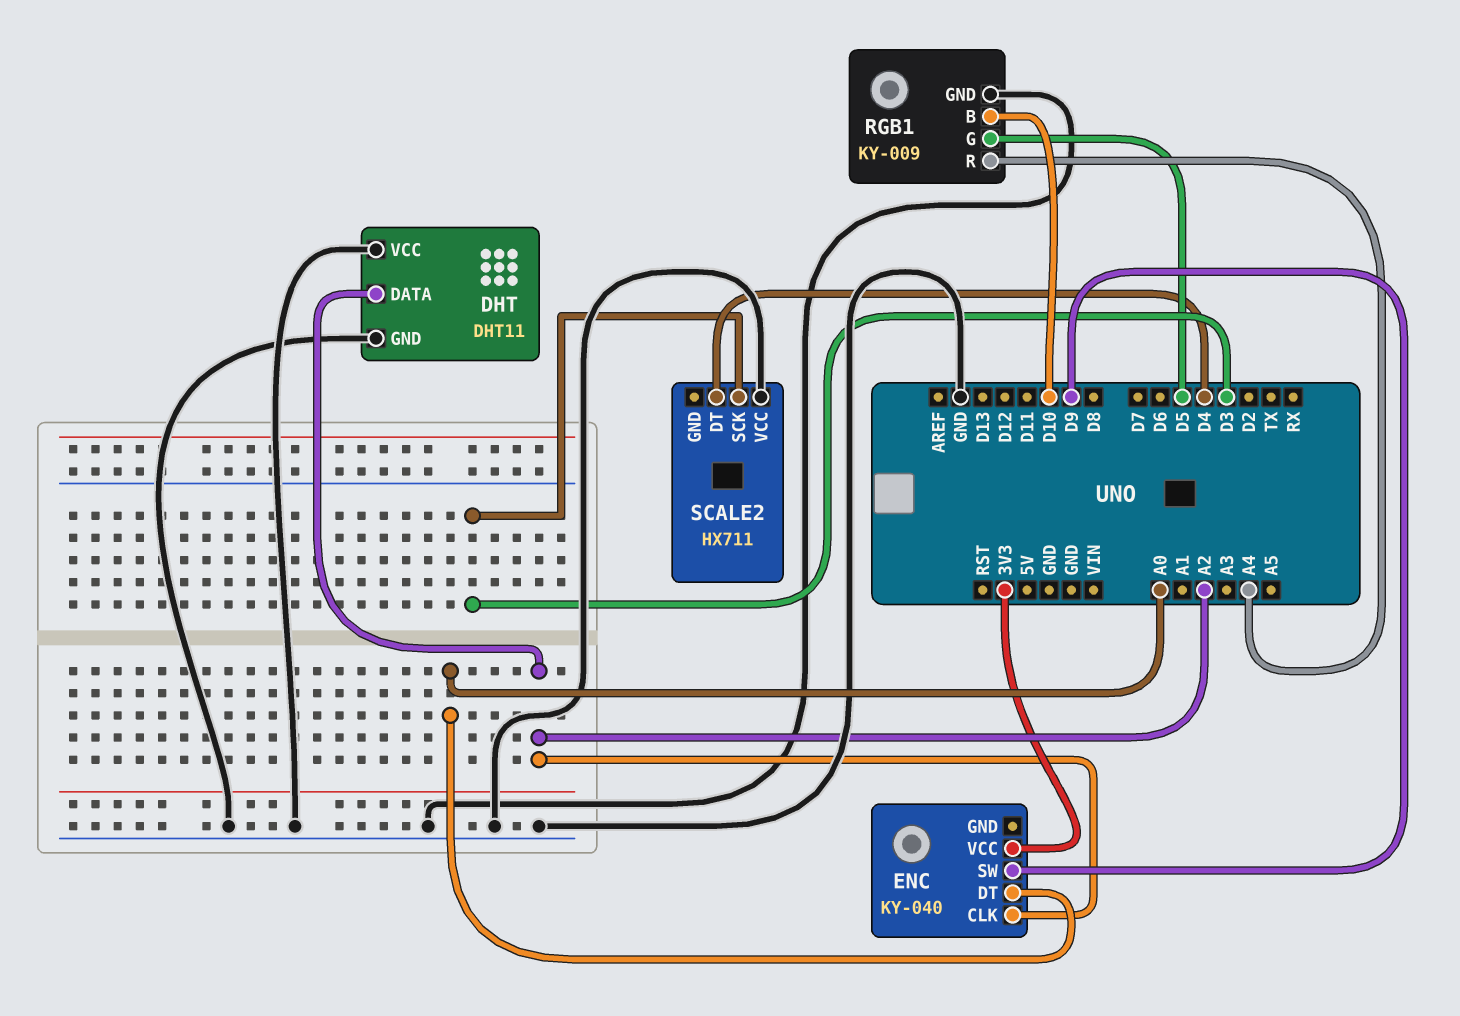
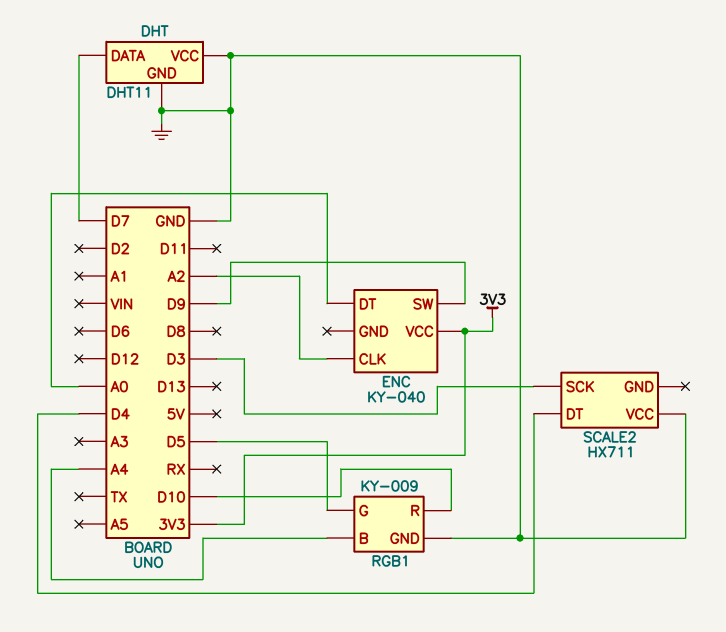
DHT pin DATA: A2 -> D7
RGB1 pin B: D10 -> A4
RGB1 pin R: A4 -> D10

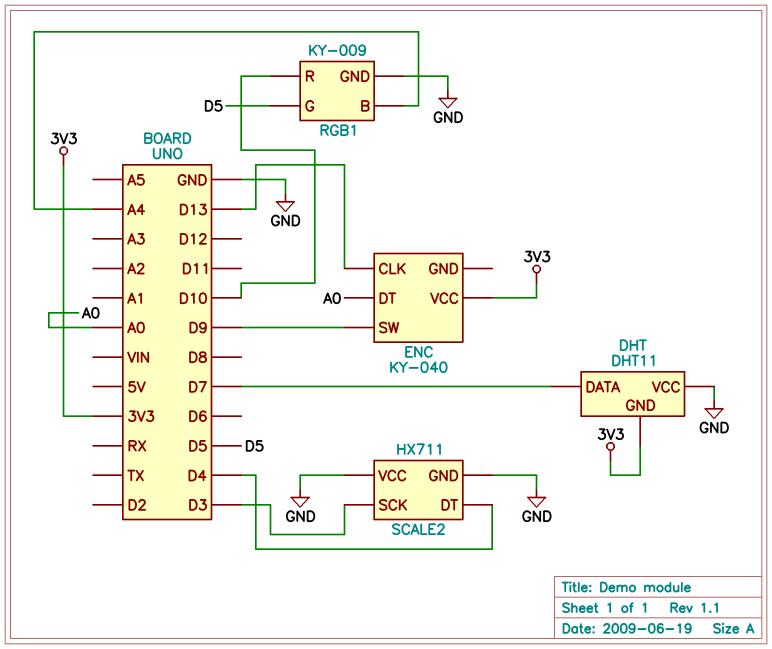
DHT pin GND: GND -> 3V3
ENC pin CLK: A2 -> D13
SCALE2 pin GND: none -> GND

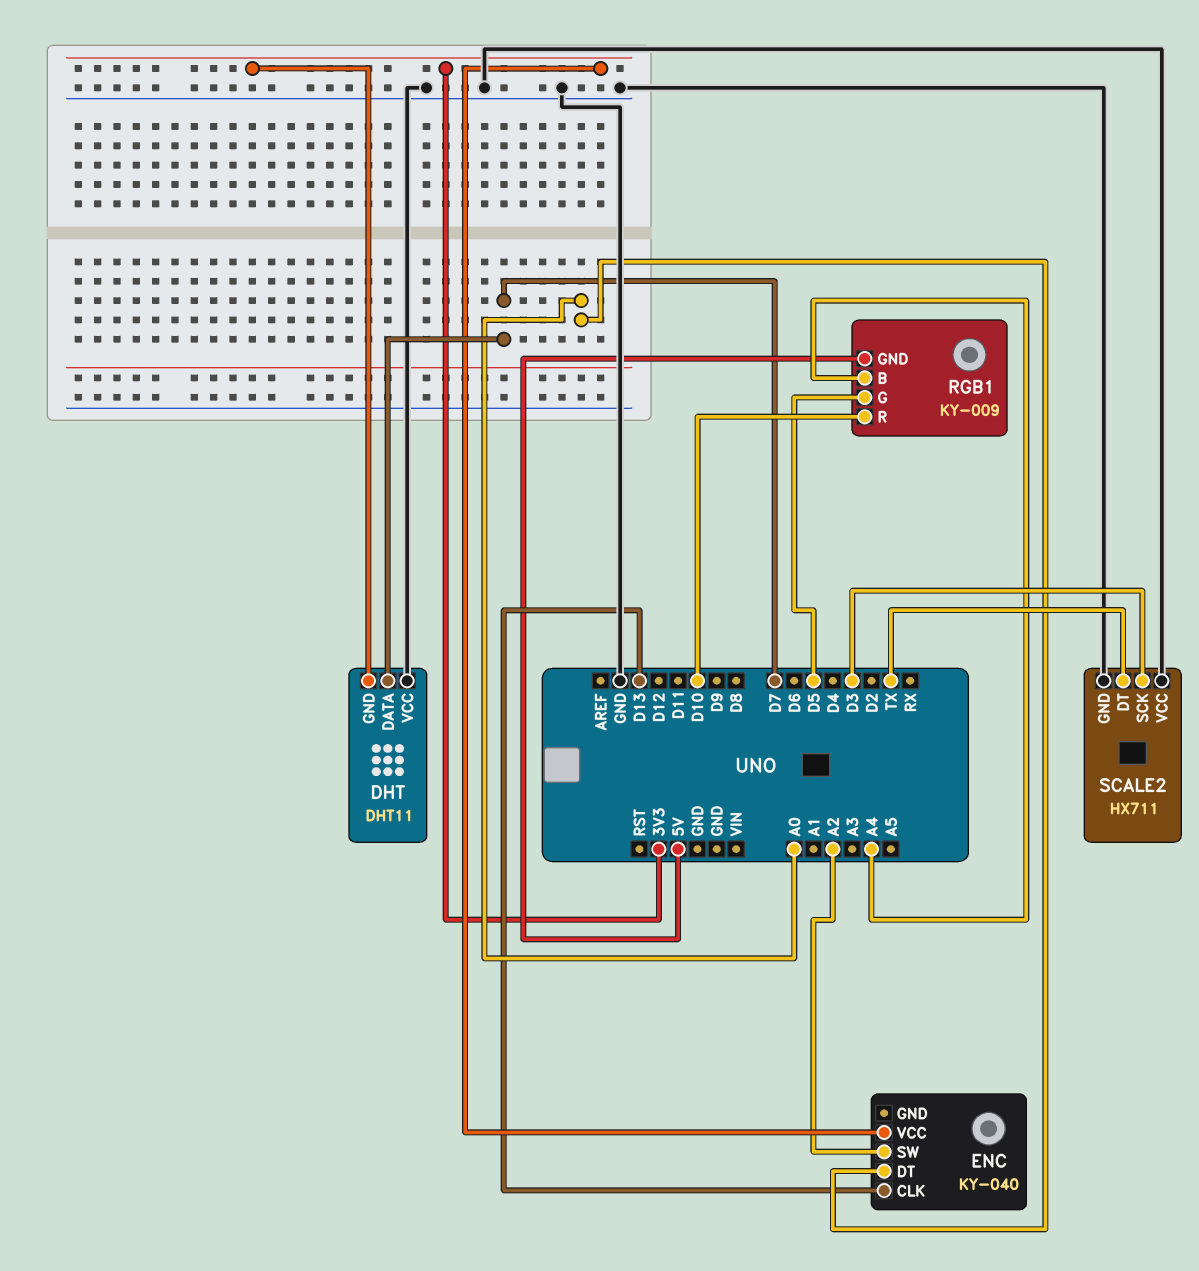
ENC pin SW: D9 -> A2
RGB1 pin GND: GND -> 5V
SCALE2 pin DT: D4 -> TX

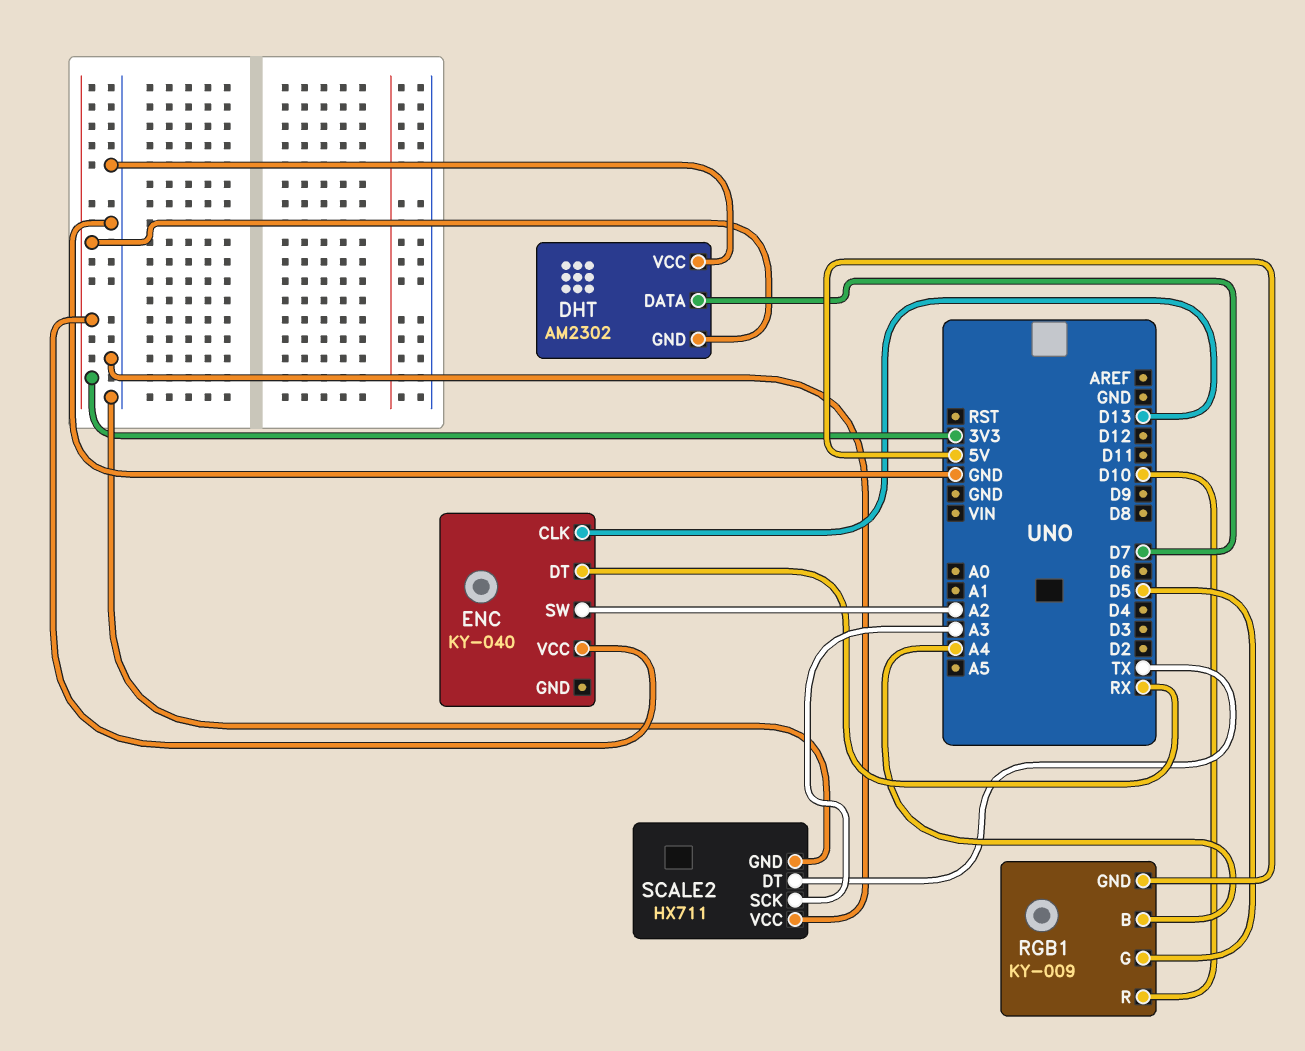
DHT: DHT11 -> AM2302
ENC pin DT: A0 -> RX
SCALE2 pin SCK: D3 -> A3

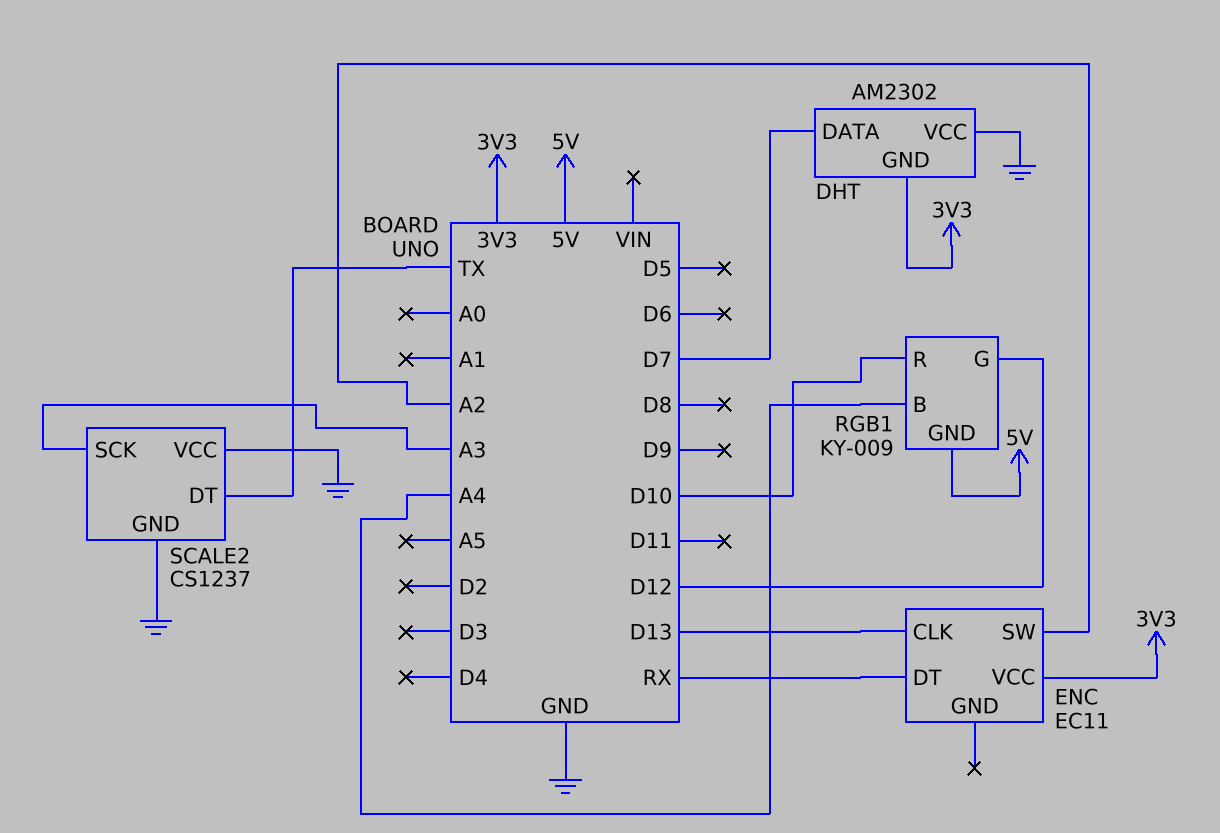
ENC: KY-040 -> EC11
RGB1 pin G: D5 -> D12
SCALE2: HX711 -> CS1237

